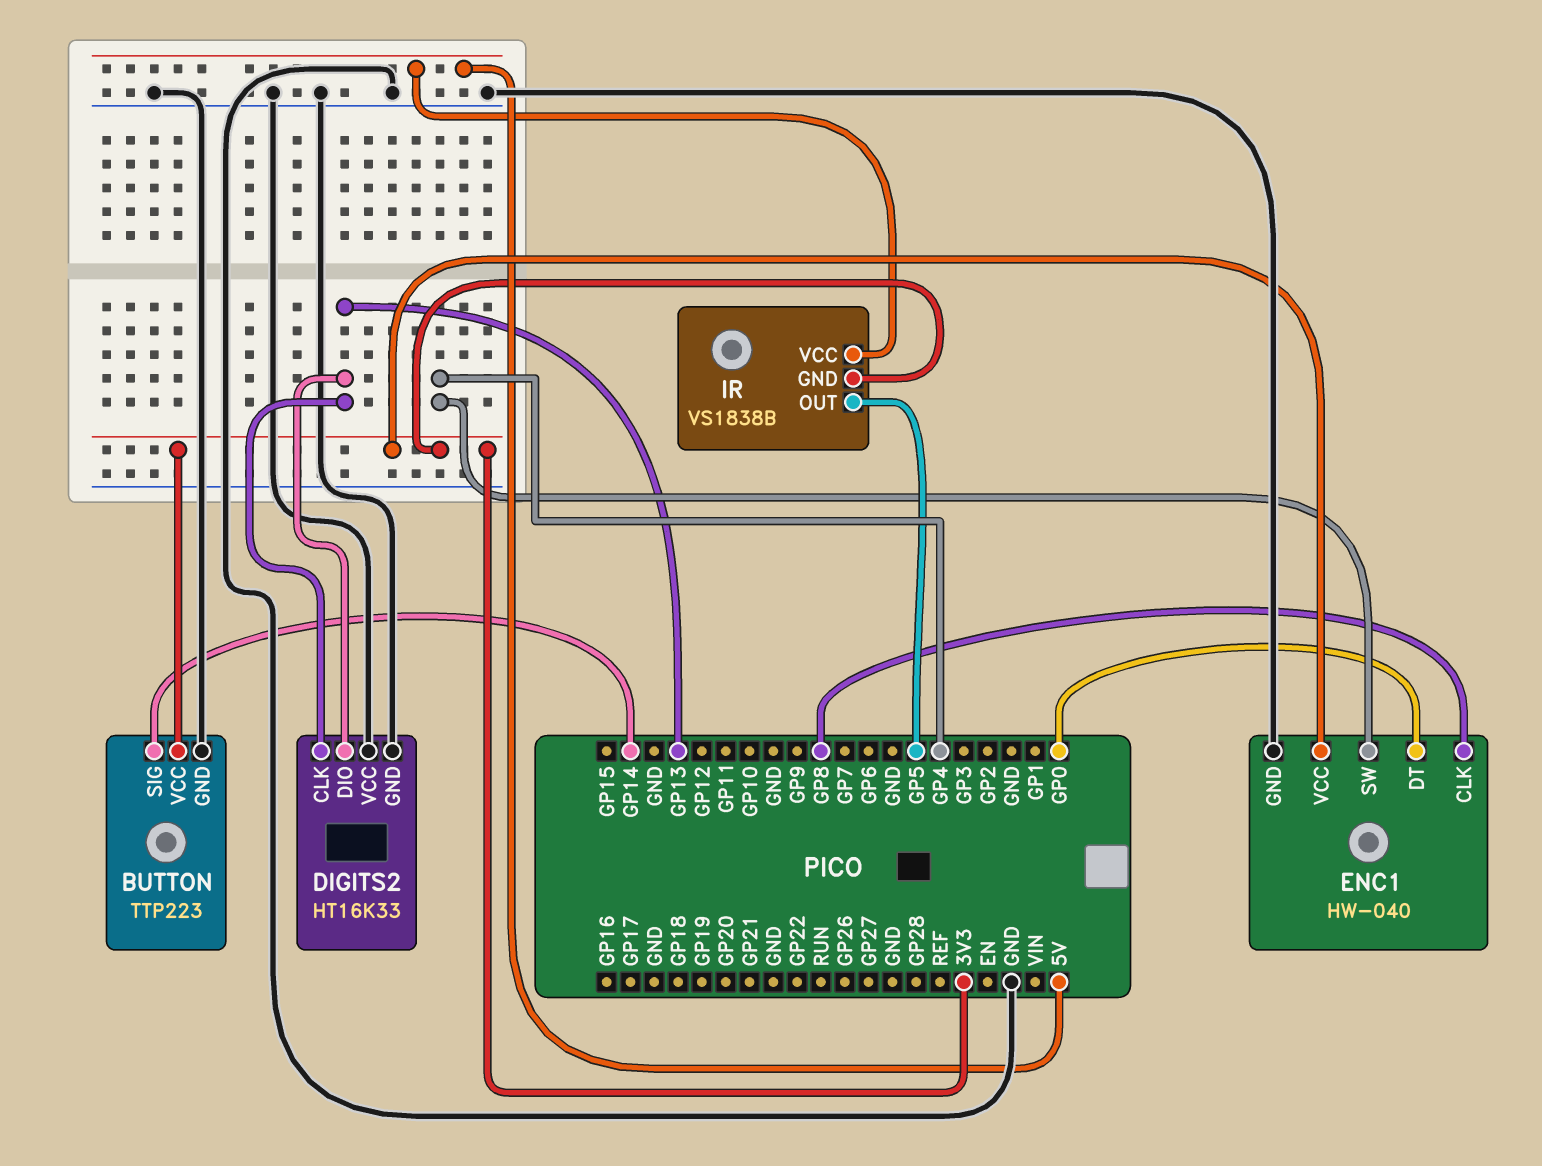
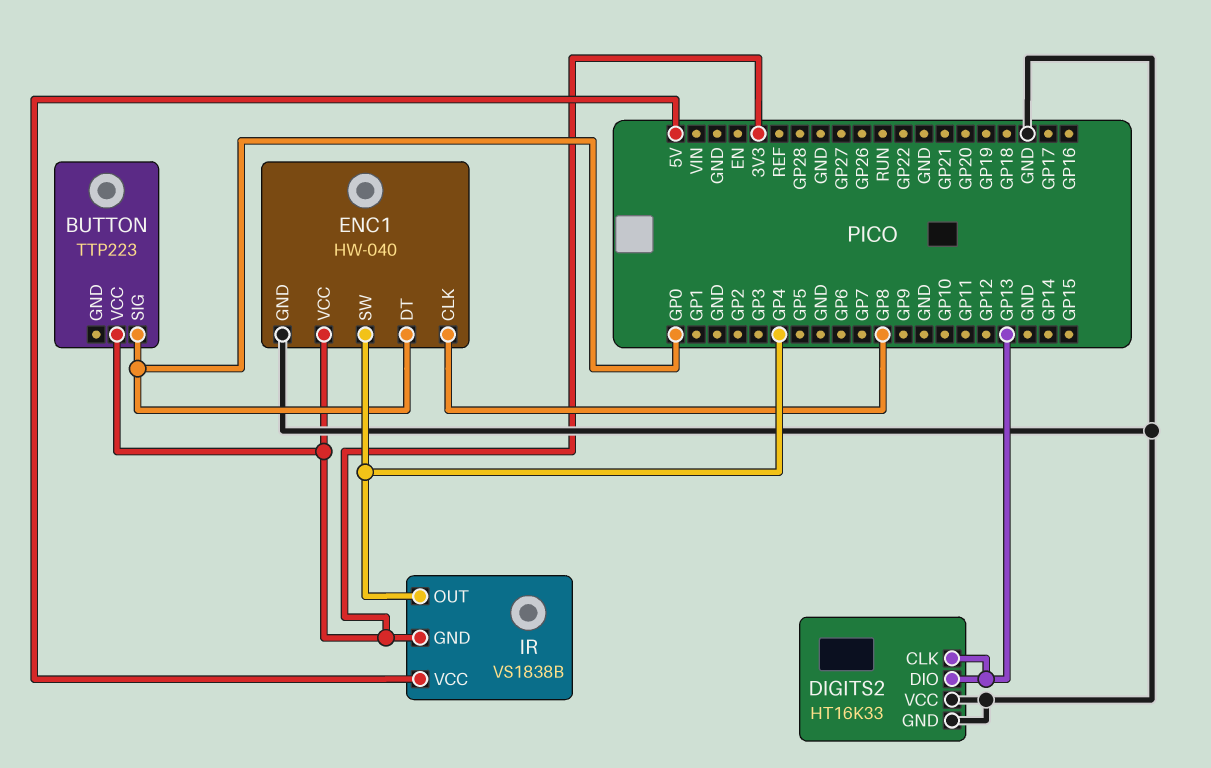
BUTTON pin GND: GND -> none
BUTTON pin SIG: GP14 -> GP0
IR pin OUT: GP5 -> GP4

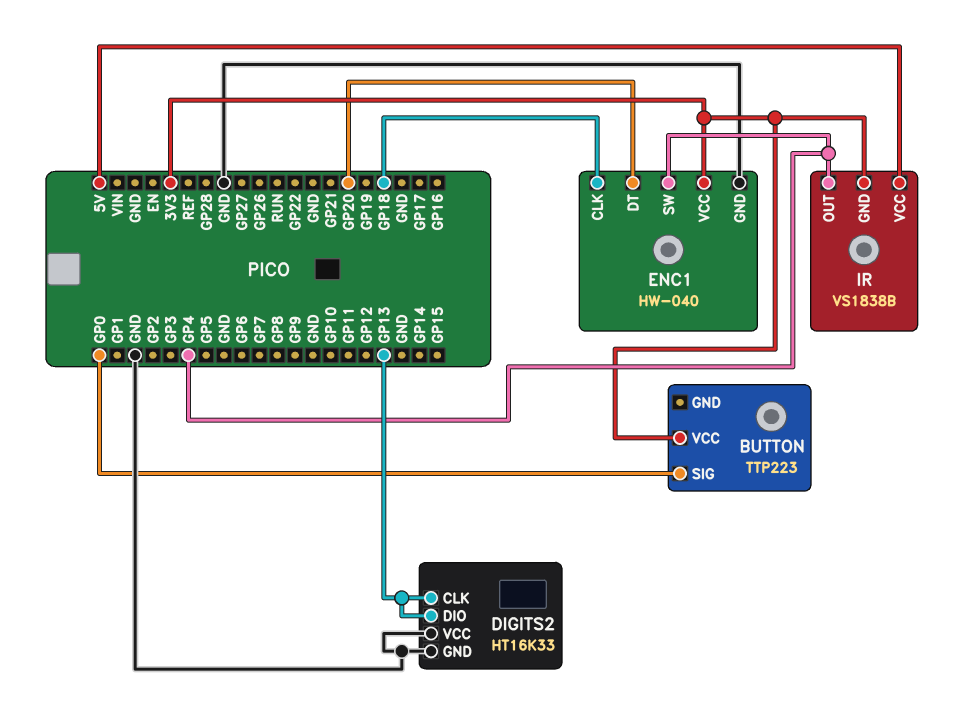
ENC1 pin CLK: GP8 -> GP18
ENC1 pin DT: GP0 -> GP20

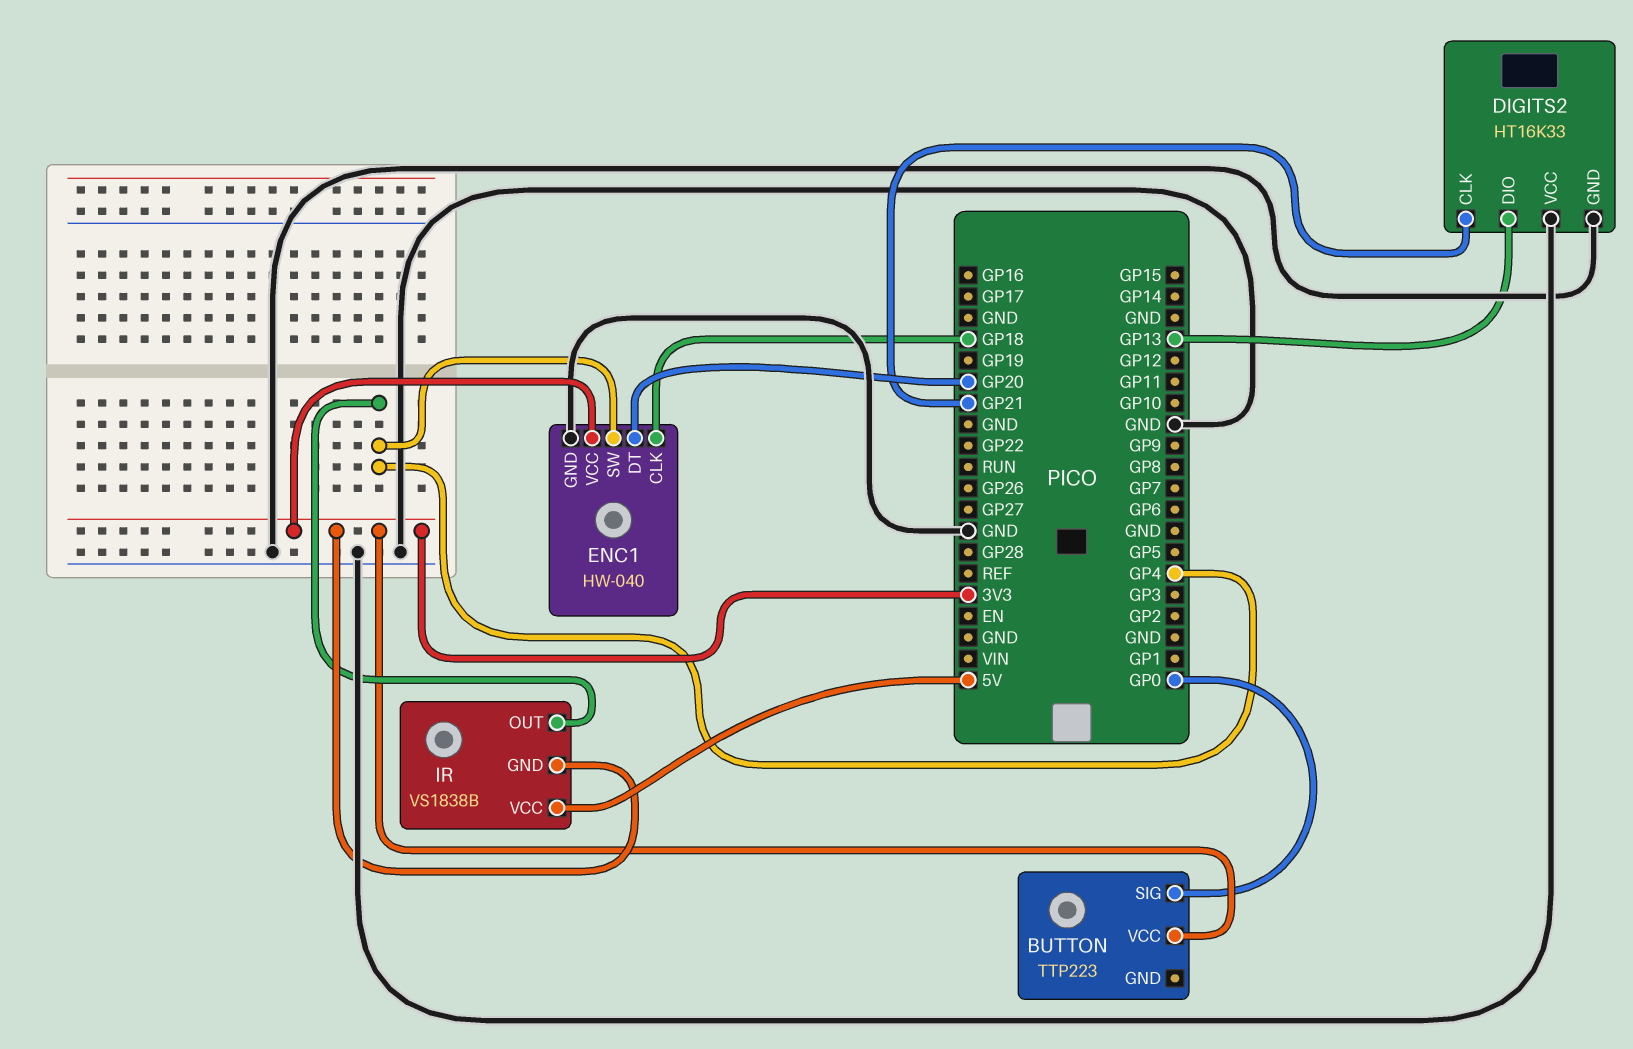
DIGITS2 pin CLK: GP13 -> GP21

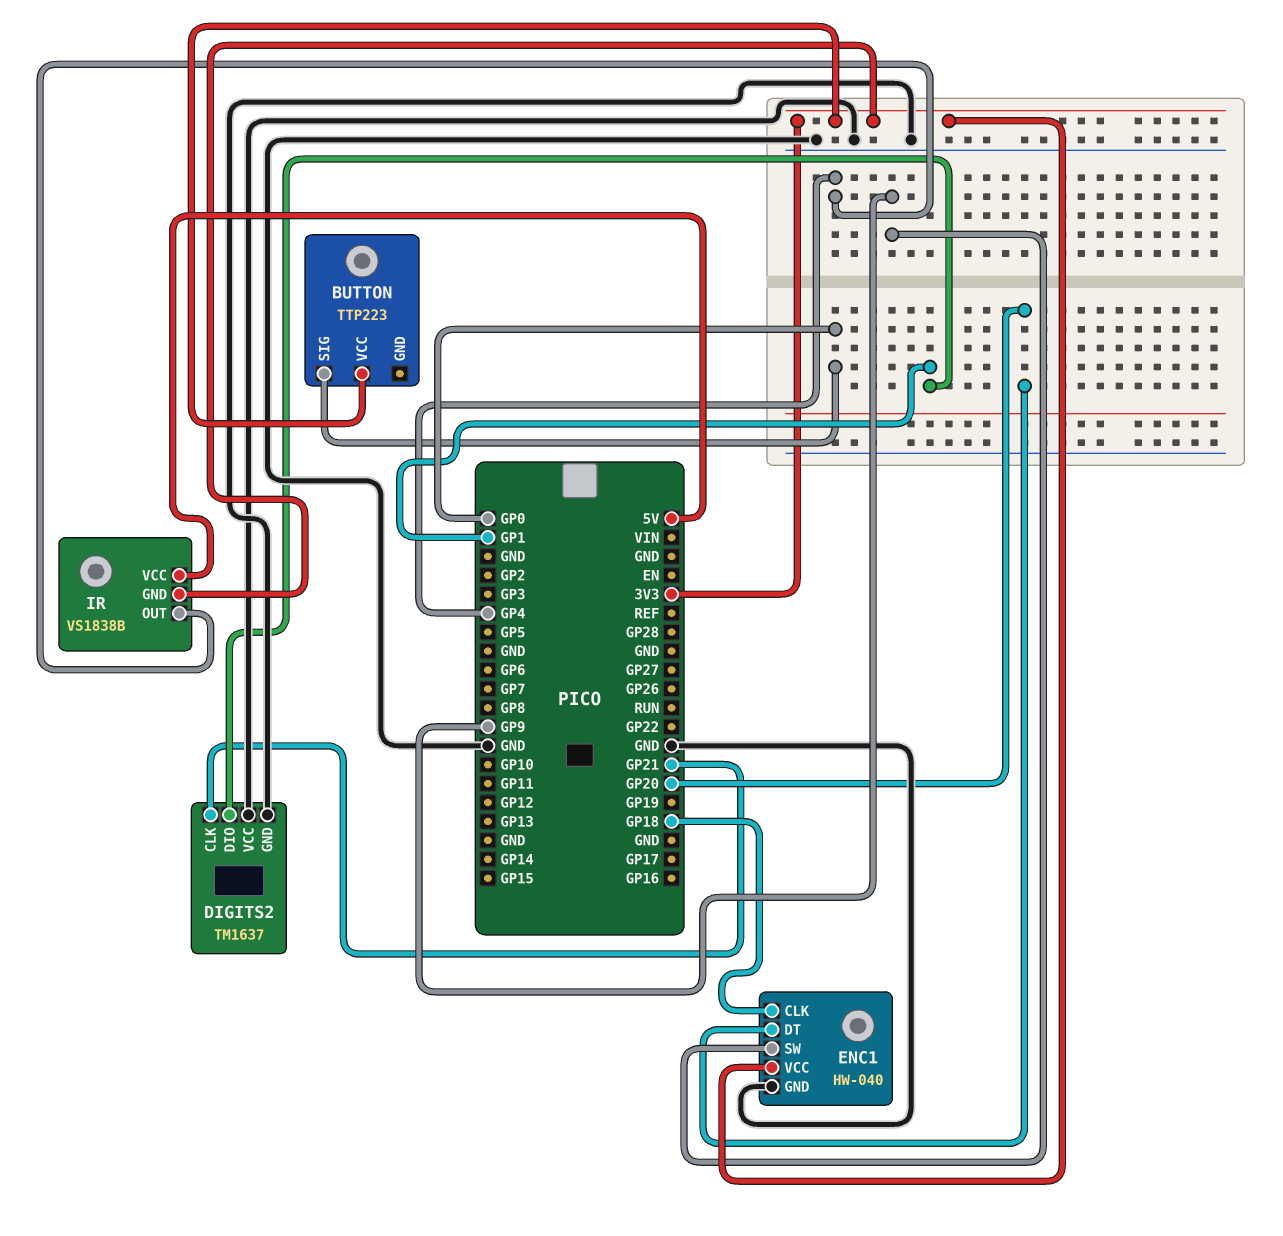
DIGITS2: HT16K33 -> TM1637
DIGITS2 pin DIO: GP13 -> GP1
ENC1 pin SW: GP4 -> GP9

